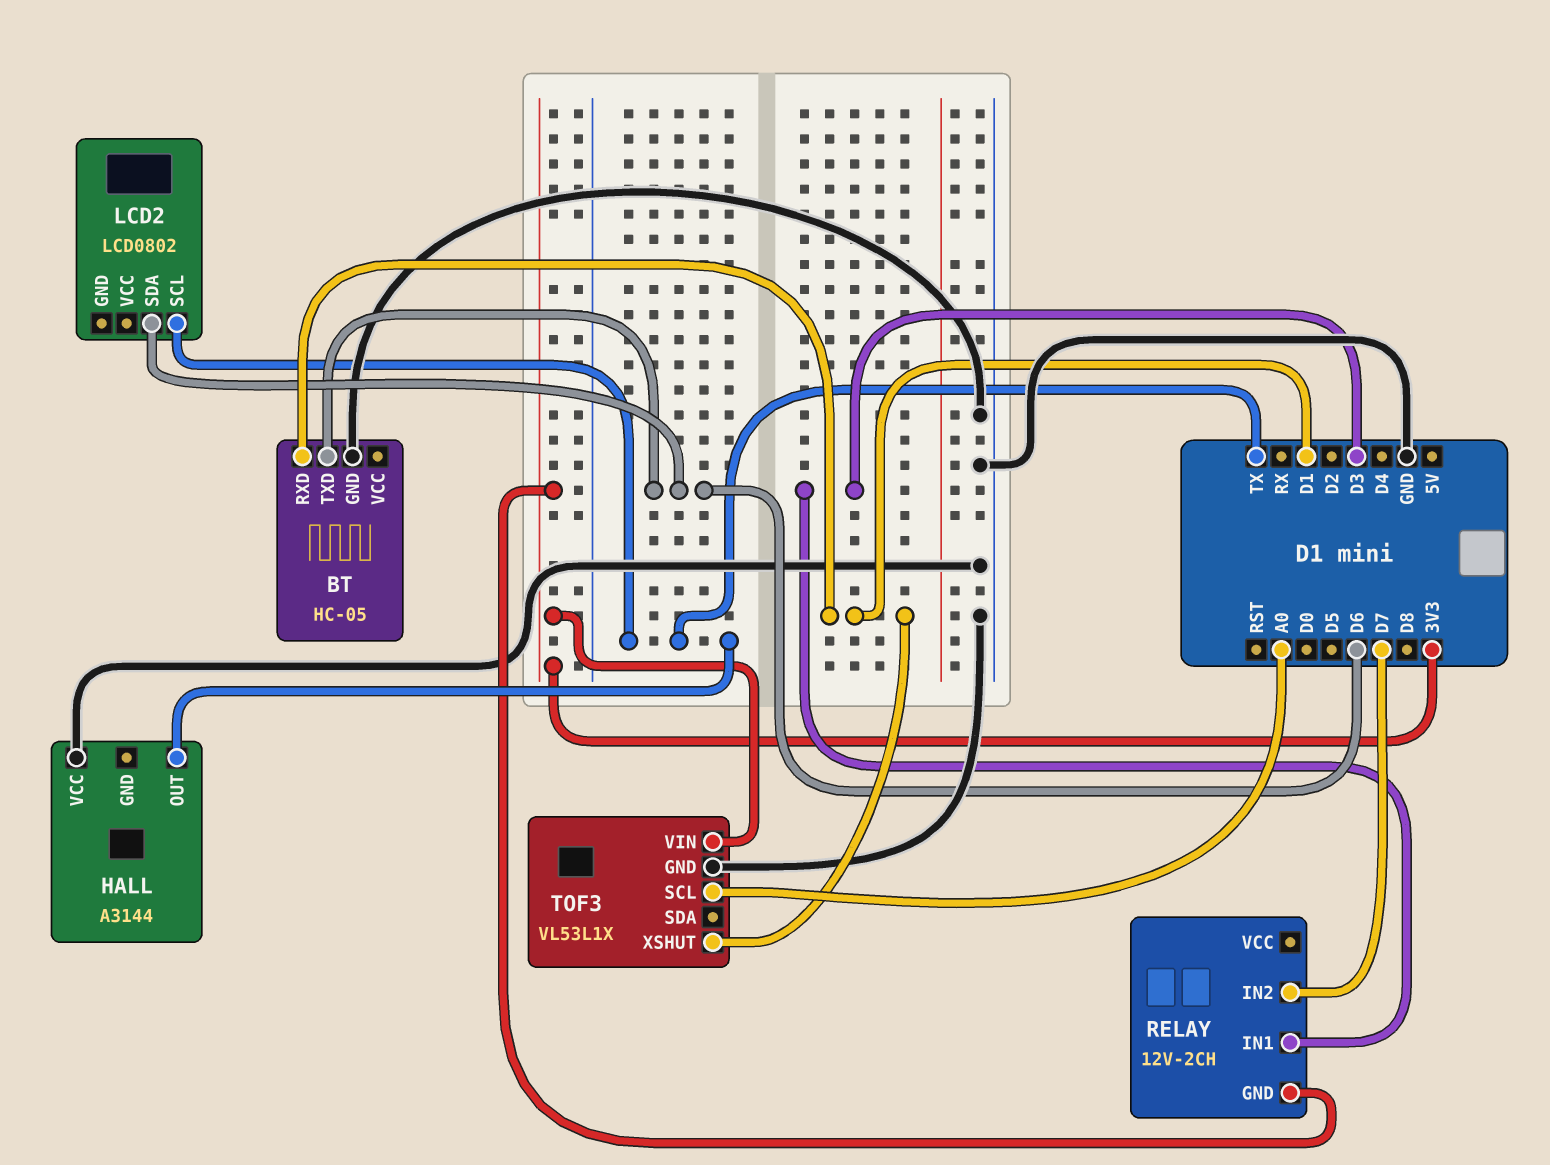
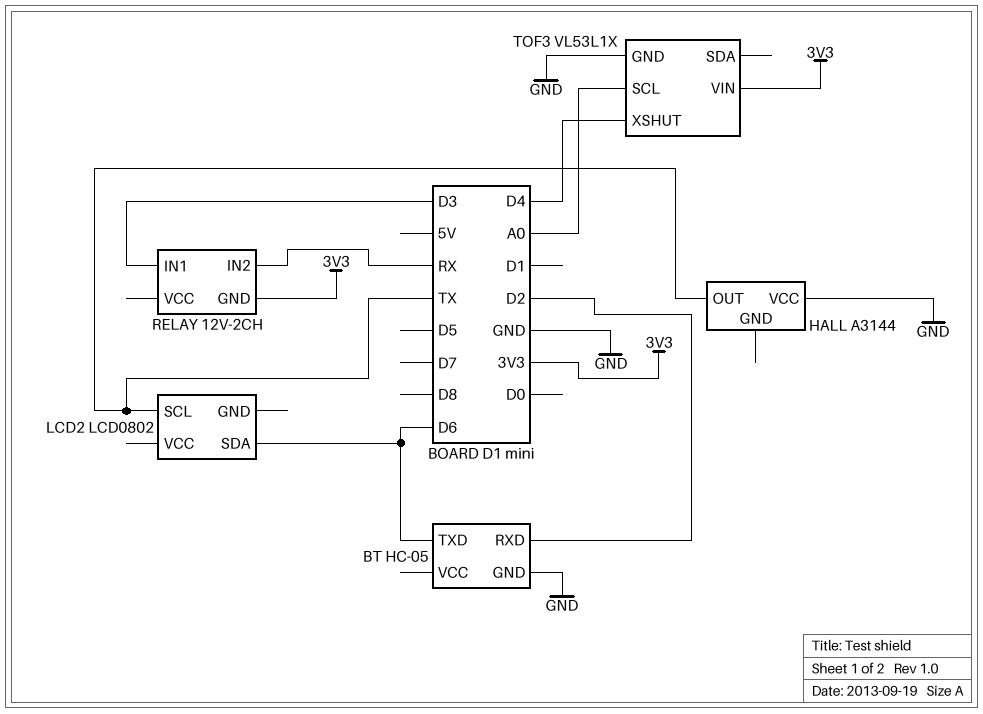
BT pin RXD: D1 -> D2
RELAY pin IN2: D7 -> RX
TOF3 pin XSHUT: D1 -> D4

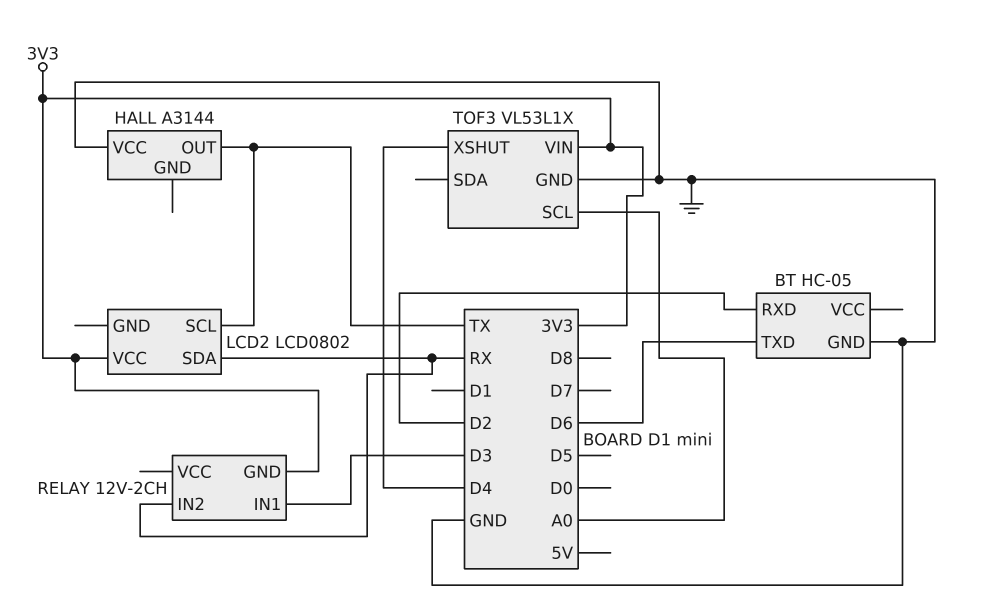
LCD2 pin SDA: D6 -> RX
LCD2 pin VCC: none -> 3V3

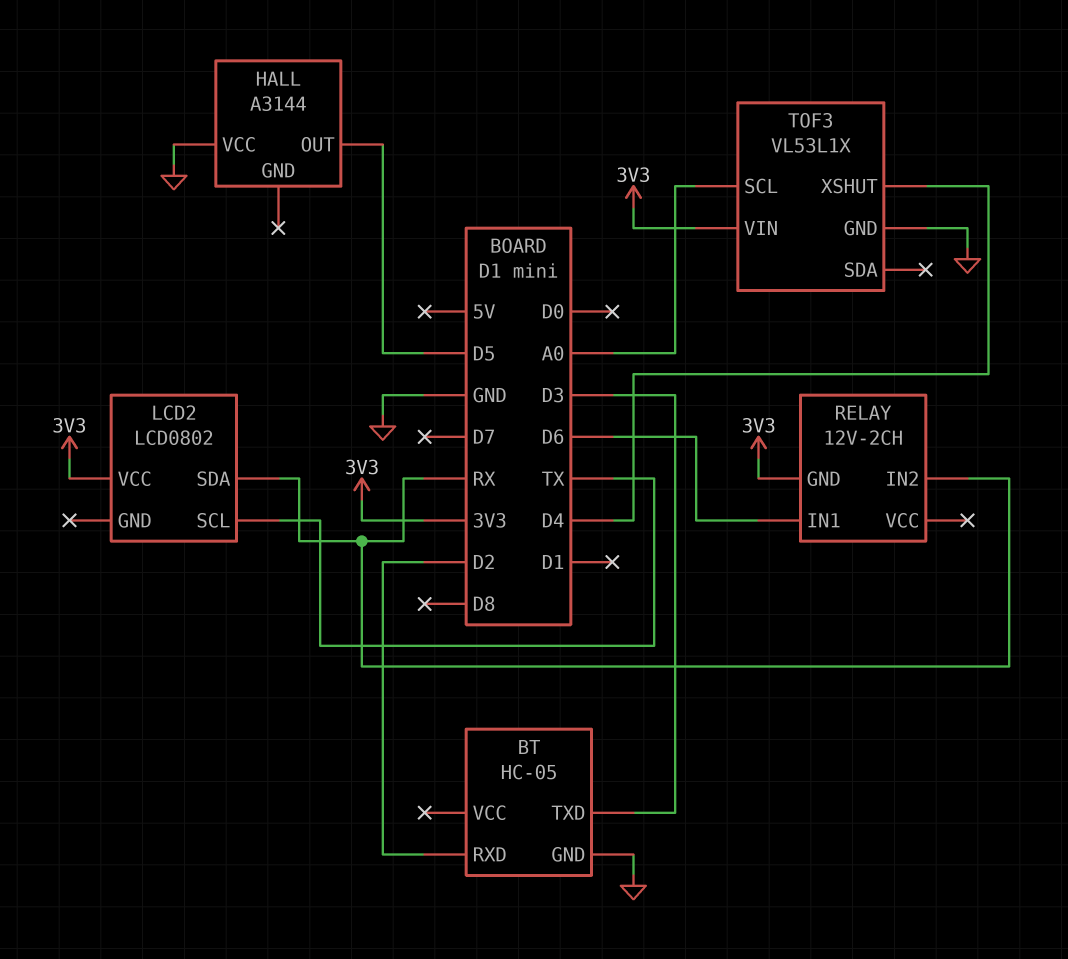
BT pin TXD: D6 -> D3
HALL pin OUT: TX -> D5
RELAY pin IN1: D3 -> D6

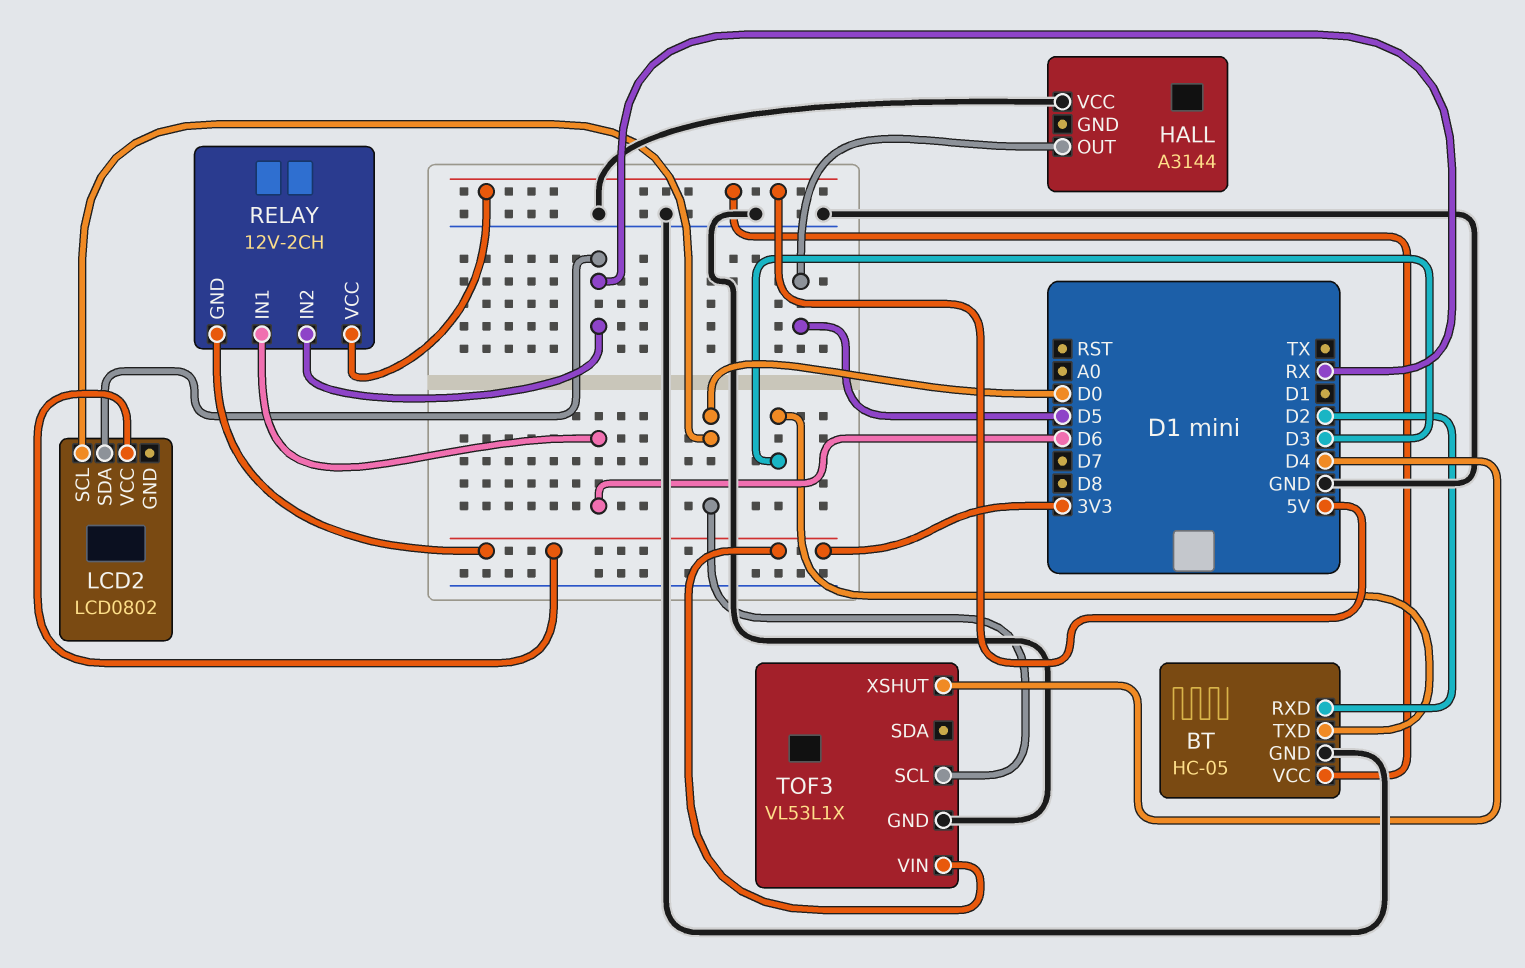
BT pin VCC: none -> 5V
LCD2 pin SCL: TX -> D0
RELAY pin VCC: none -> 5V
TOF3 pin SCL: A0 -> D0

